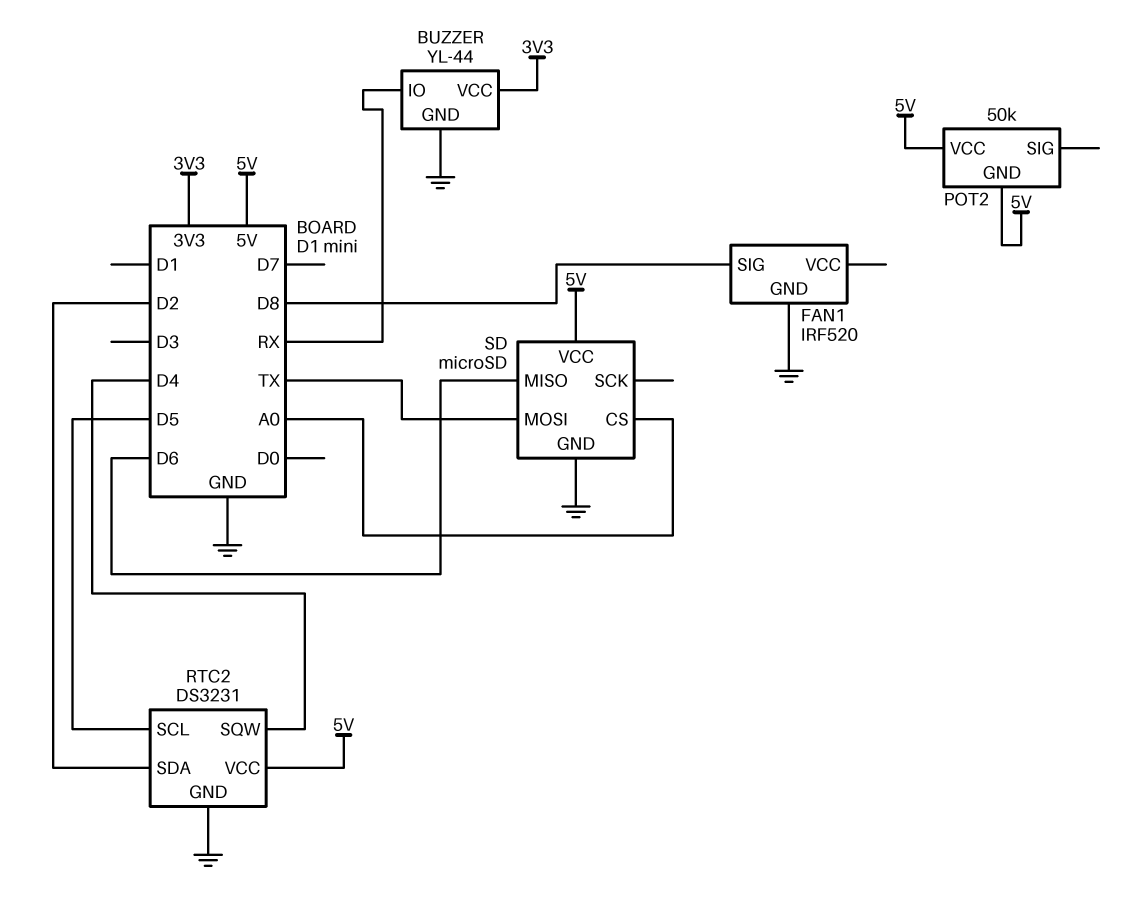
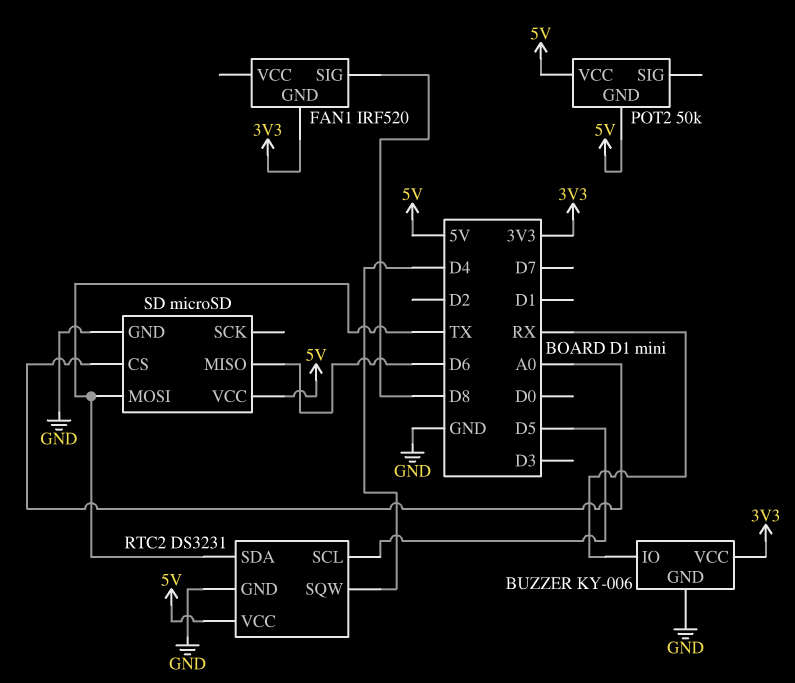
BUZZER: YL-44 -> KY-006
FAN1 pin GND: GND -> 3V3
RTC2 pin SDA: D2 -> TX

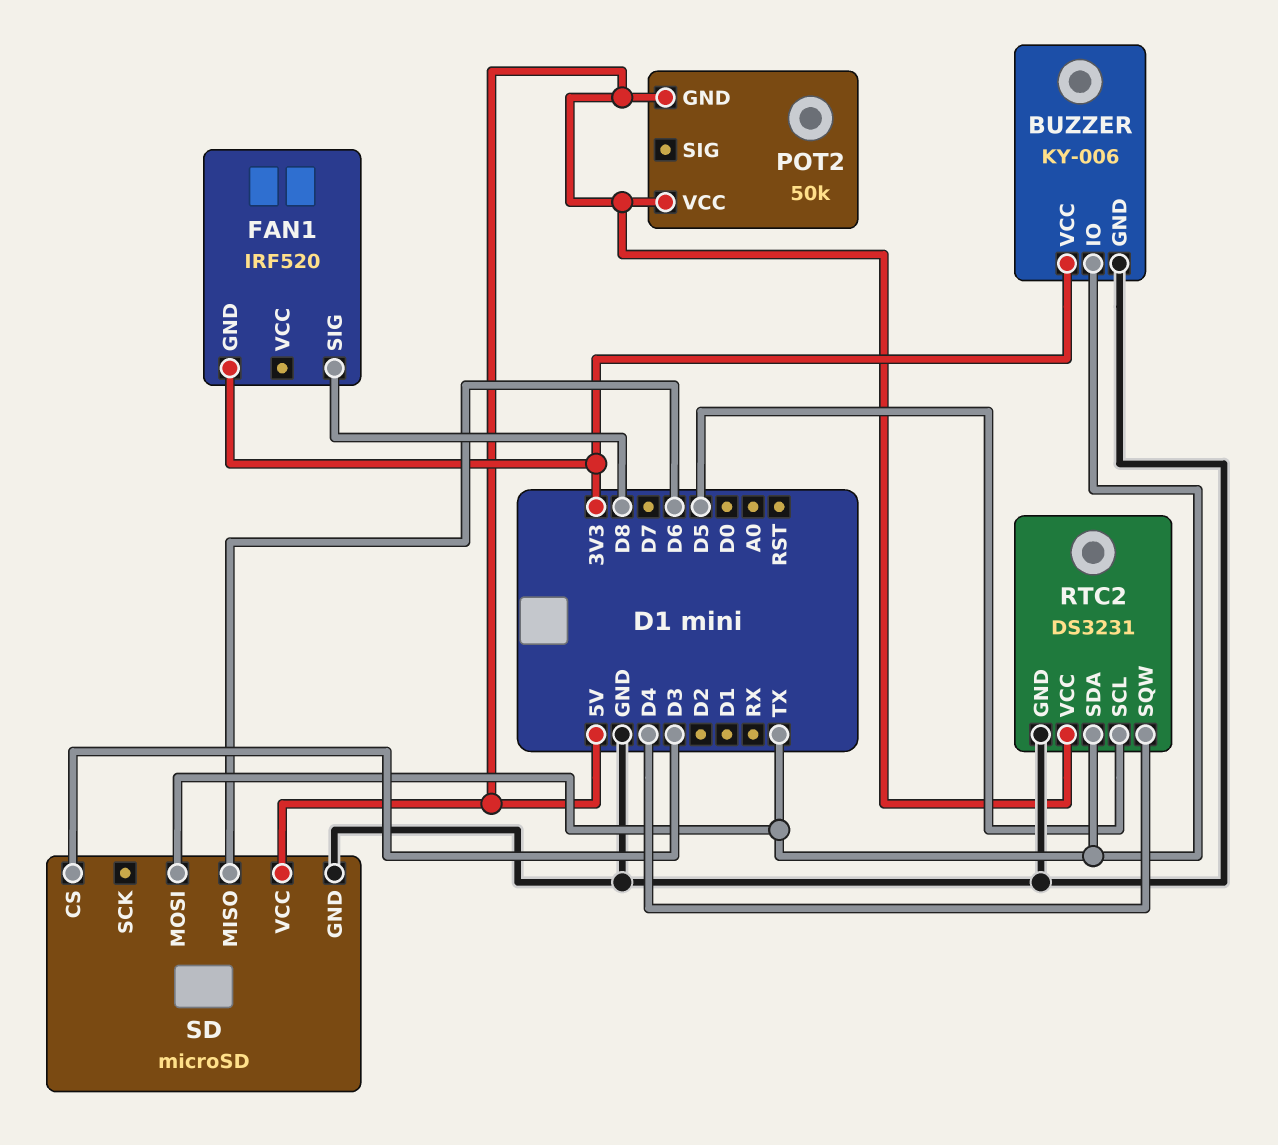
BUZZER pin IO: RX -> TX
SD pin CS: A0 -> D3

